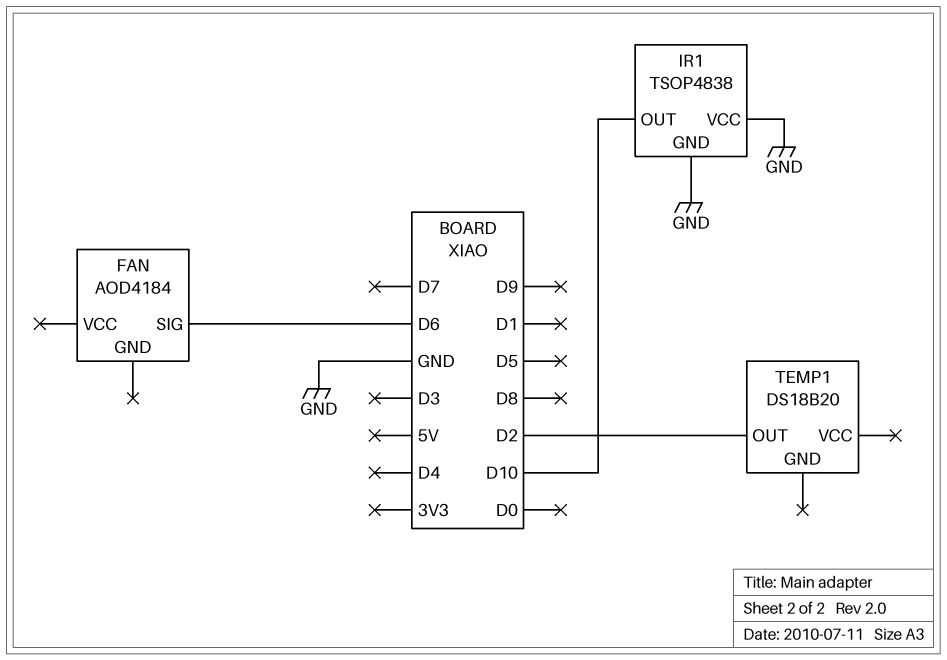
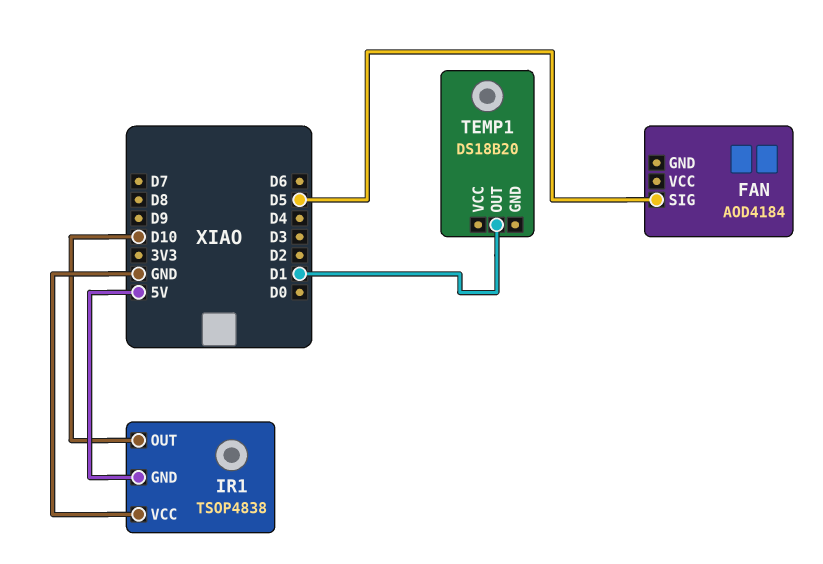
FAN pin SIG: D6 -> D5
IR1 pin GND: GND -> 5V
TEMP1 pin OUT: D2 -> D1

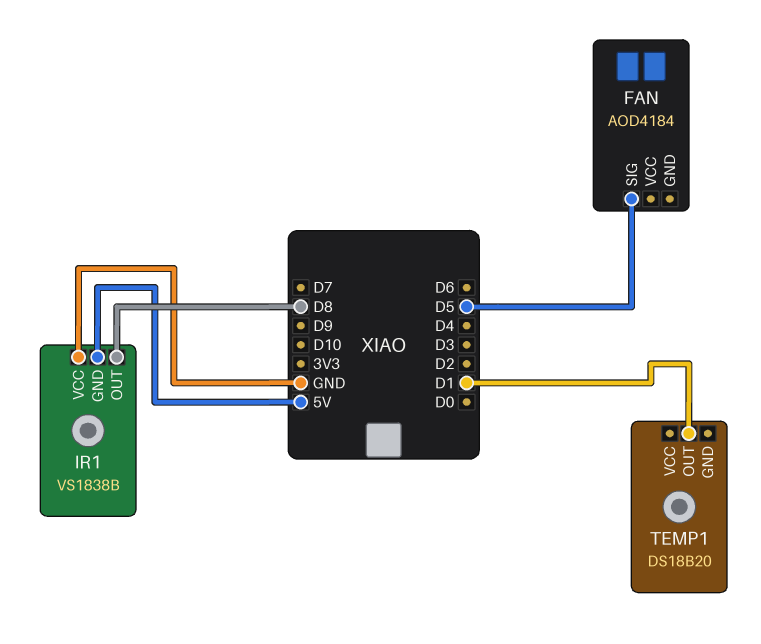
IR1: TSOP4838 -> VS1838B
IR1 pin OUT: D10 -> D8

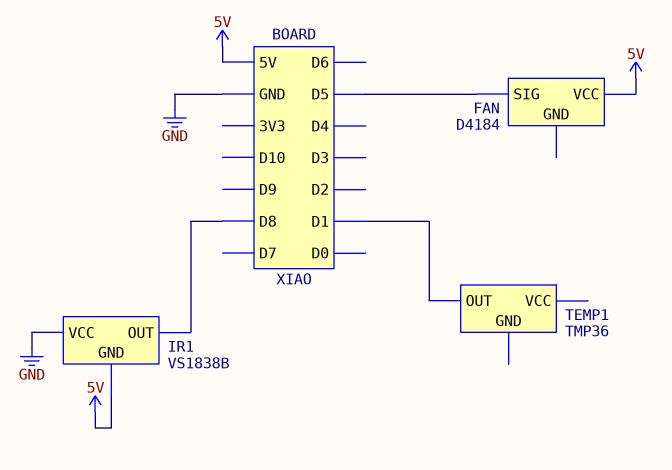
FAN: AOD4184 -> D4184
FAN pin VCC: none -> 5V
TEMP1: DS18B20 -> TMP36

